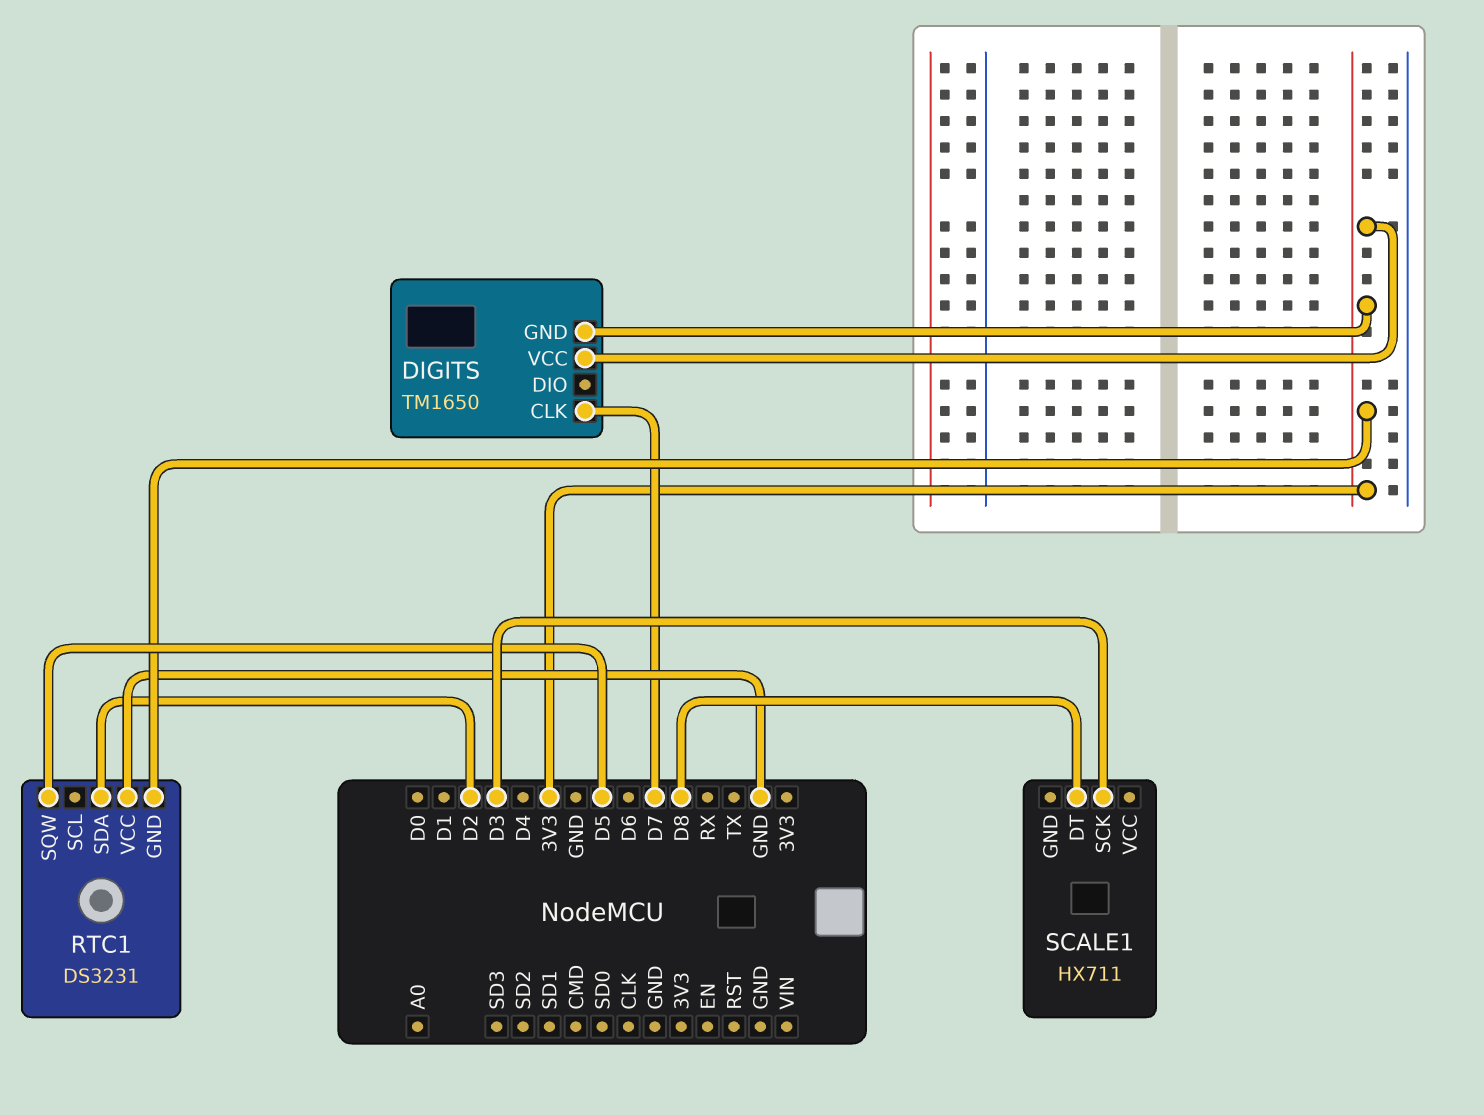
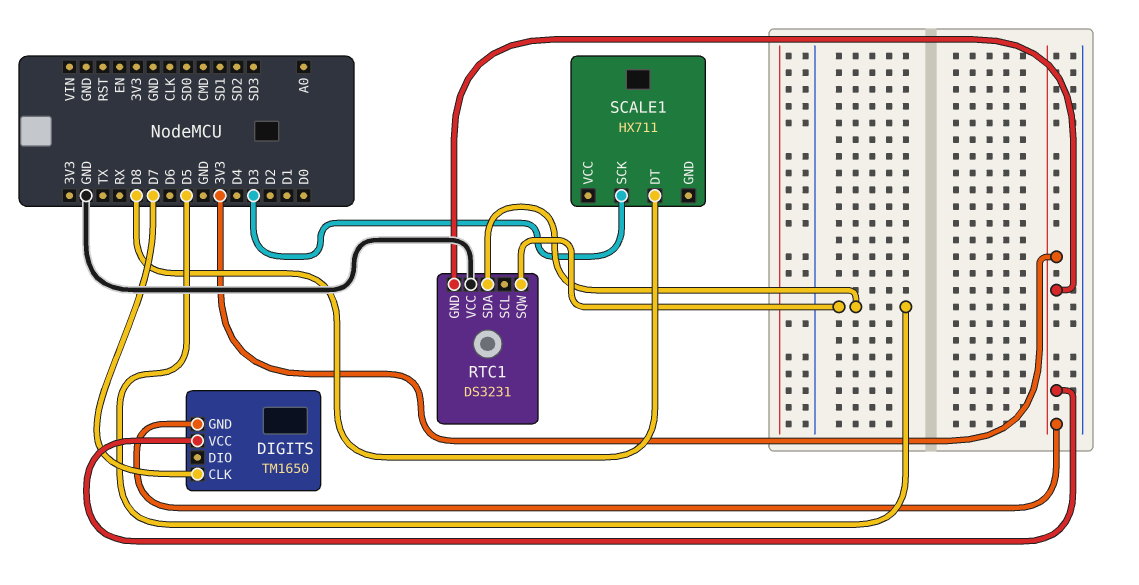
RTC1 pin SDA: D2 -> D5

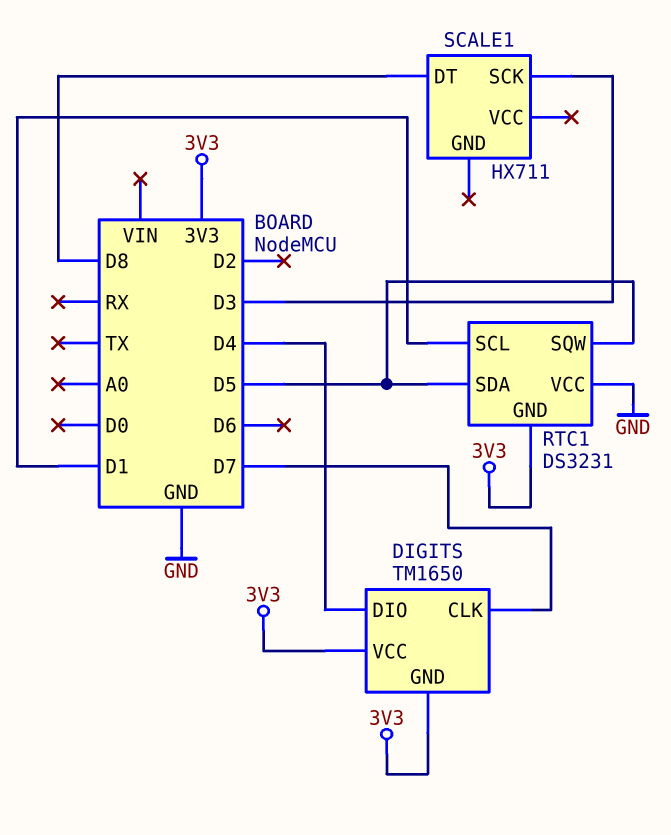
DIGITS pin DIO: none -> D4
RTC1 pin SCL: none -> D1

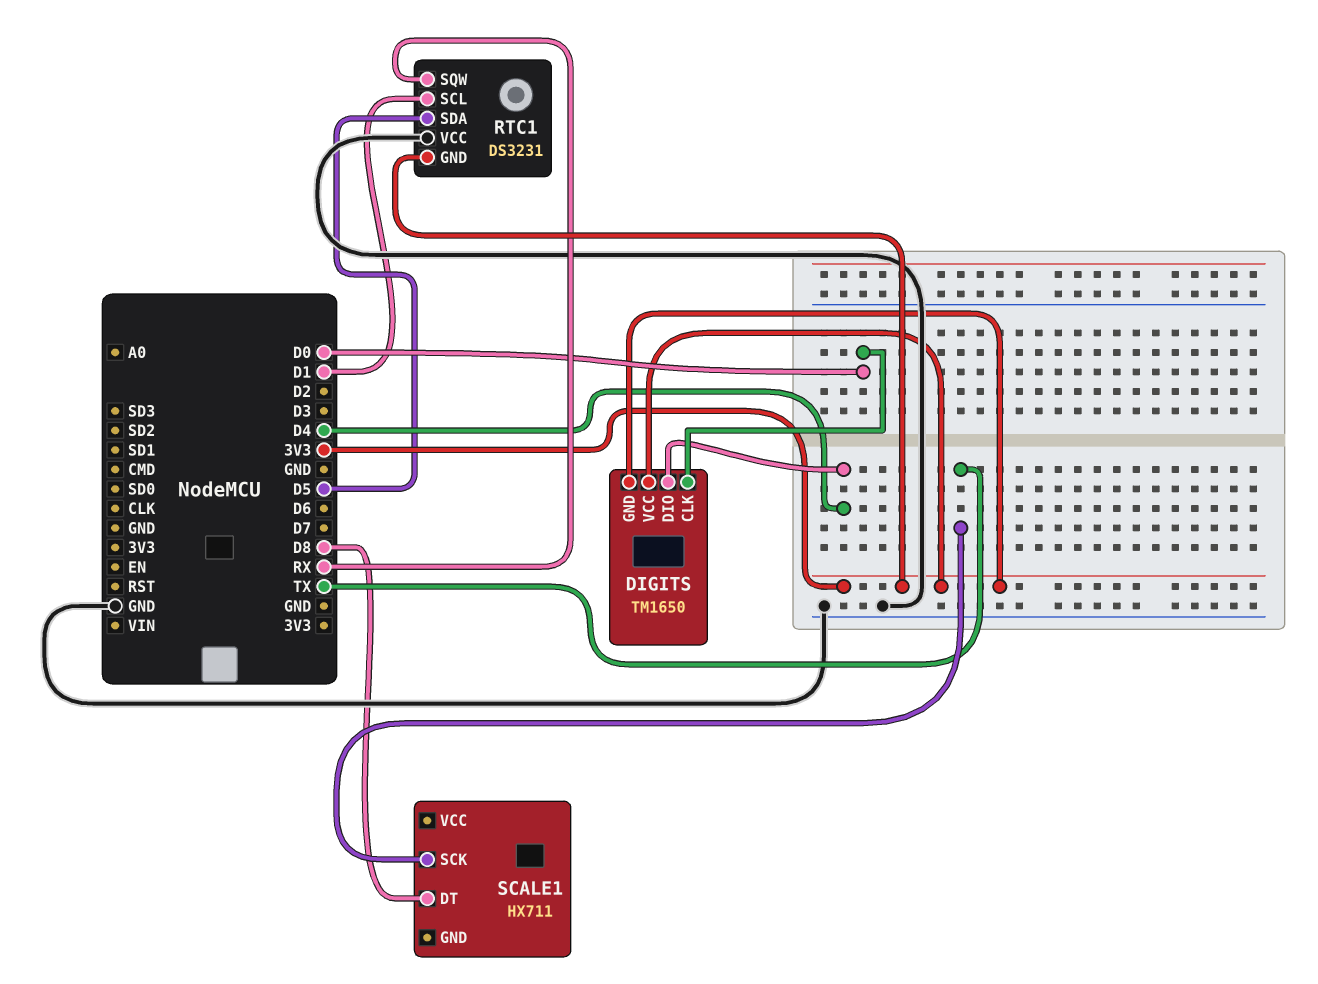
DIGITS pin CLK: D7 -> D0
RTC1 pin SQW: D5 -> RX
SCALE1 pin SCK: D3 -> TX

